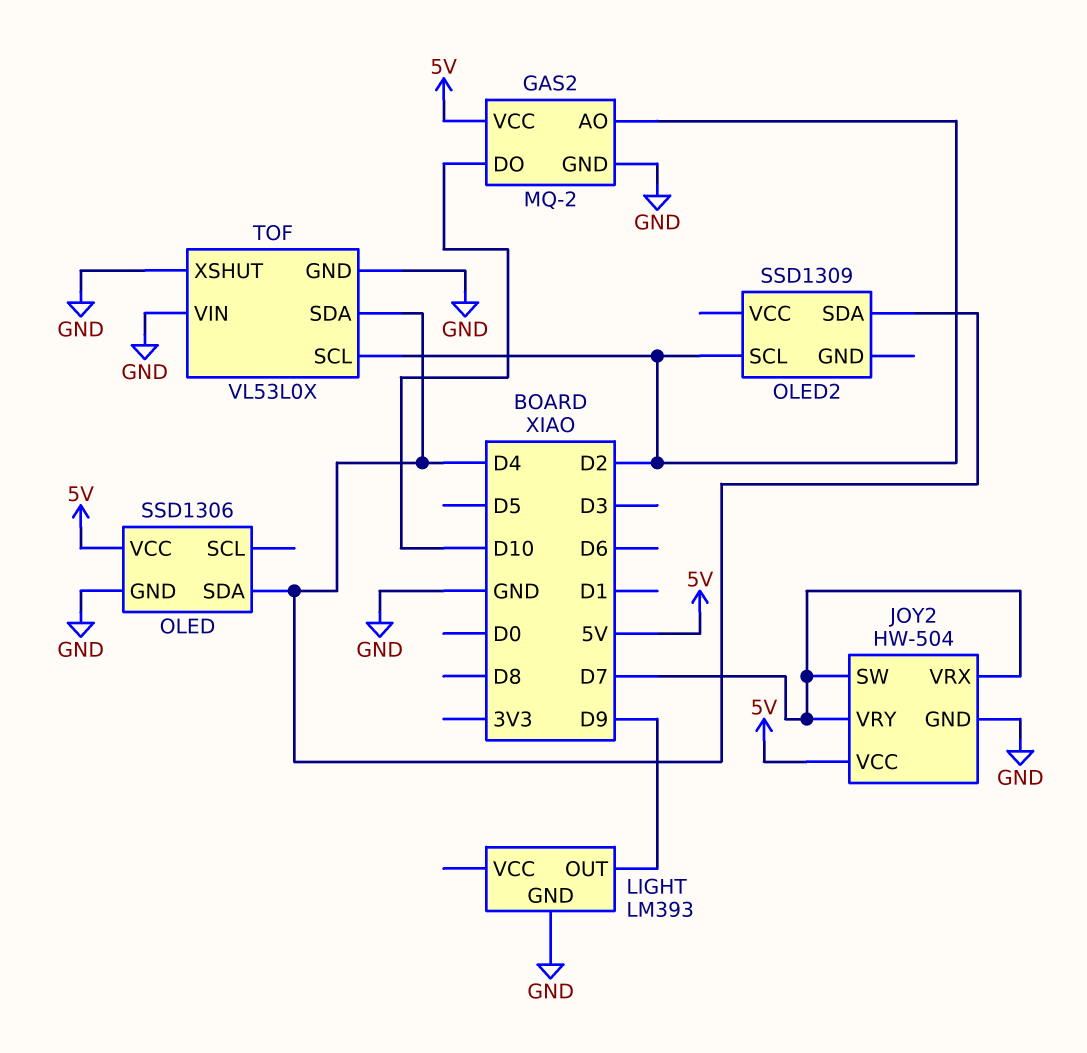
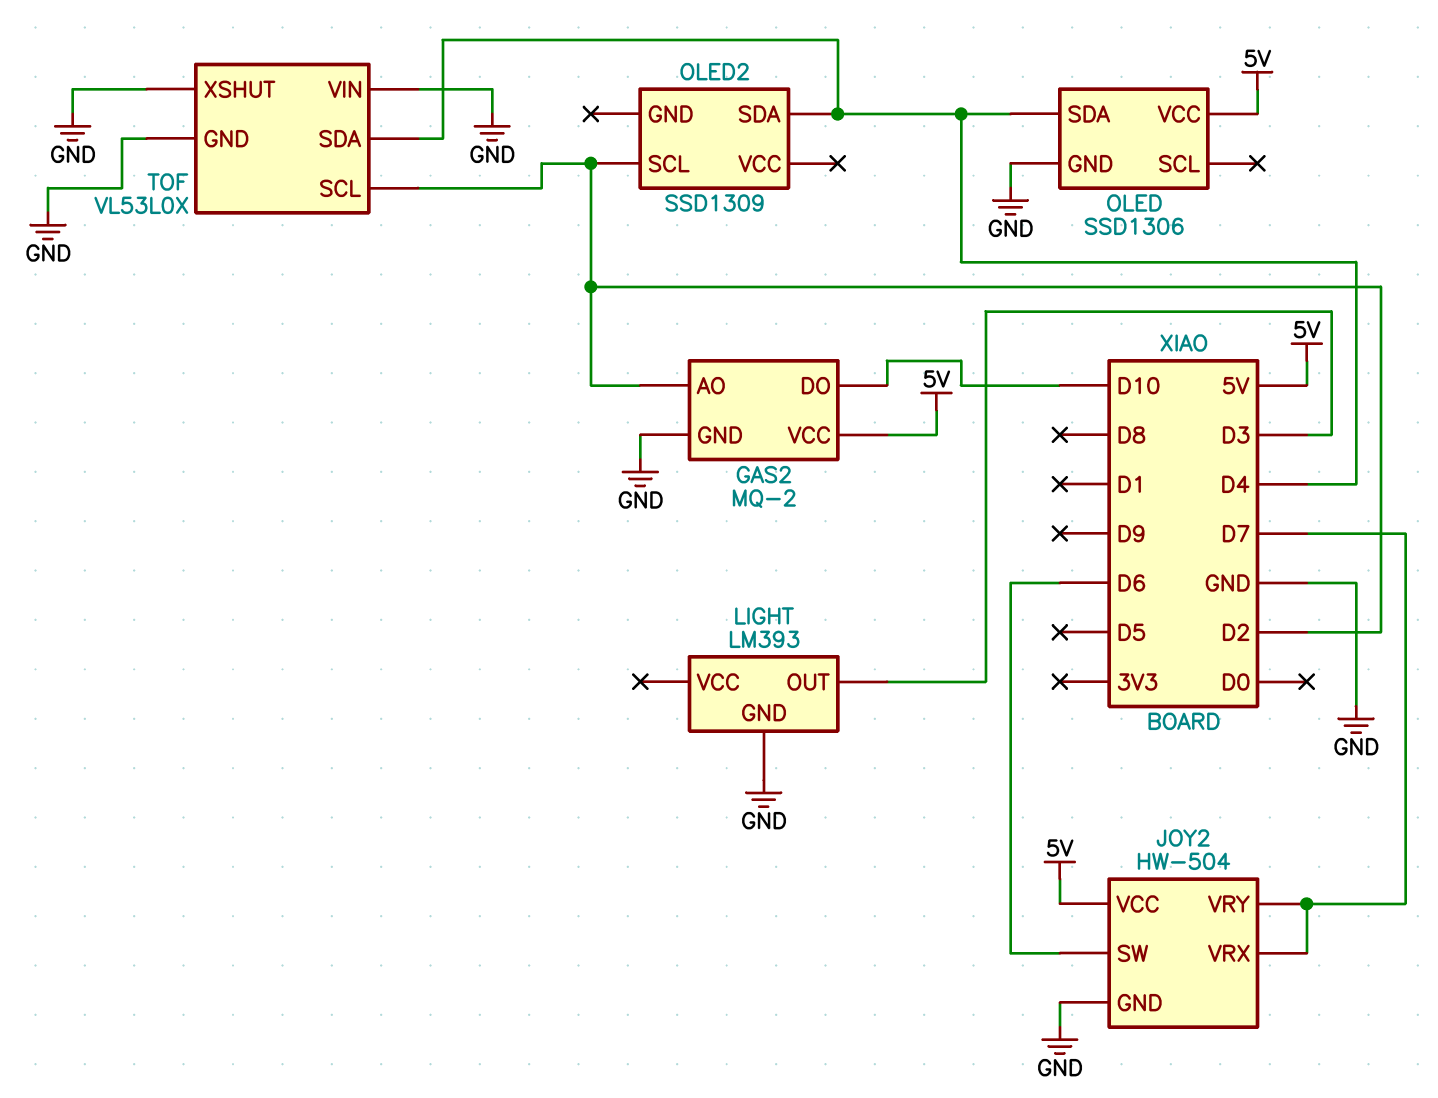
JOY2 pin SW: D7 -> D6
LIGHT pin OUT: D9 -> D3

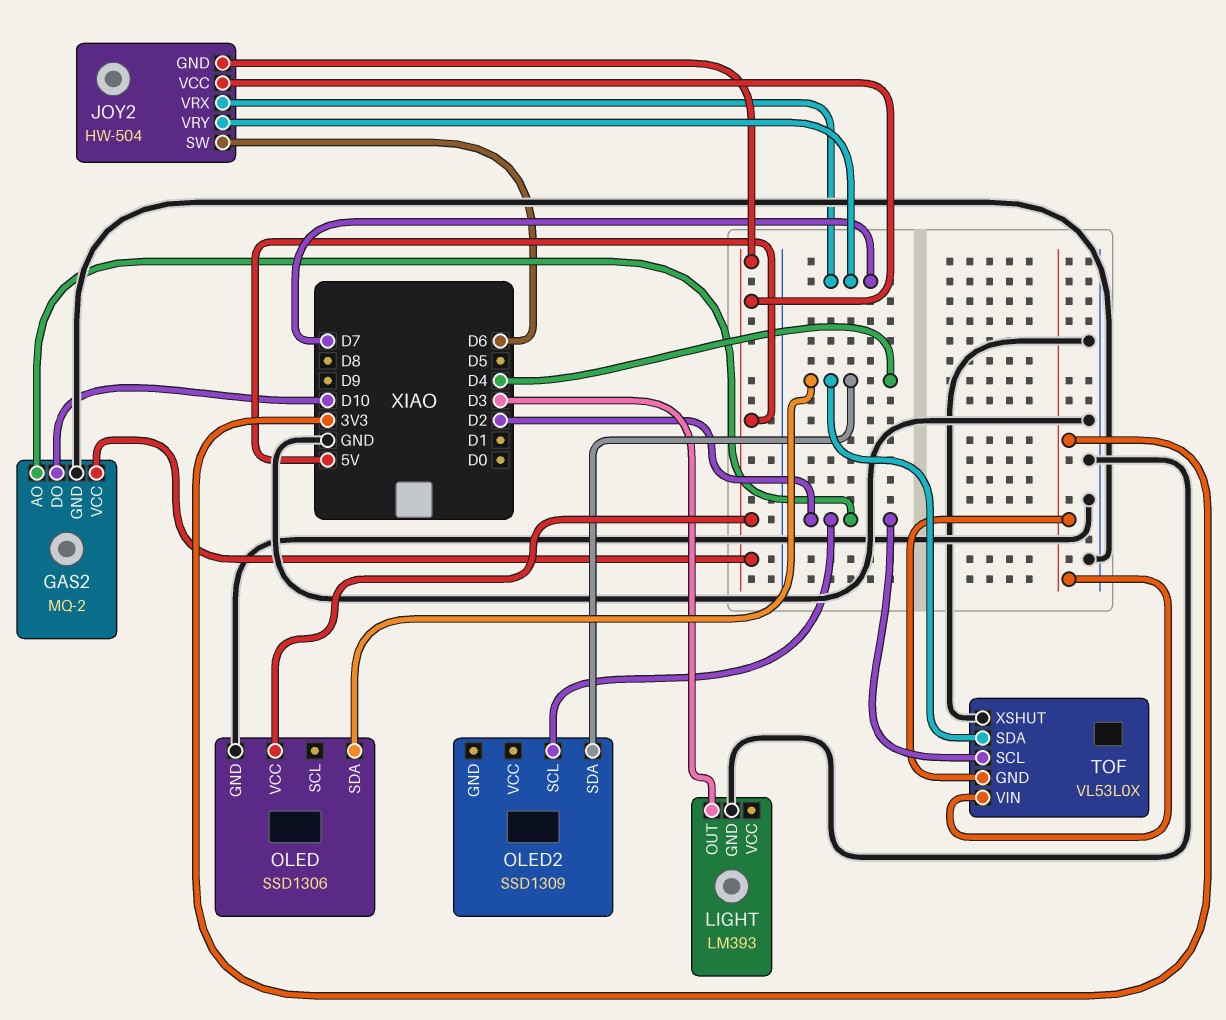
JOY2 pin GND: GND -> 5V
TOF pin GND: GND -> 3V3
TOF pin VIN: GND -> 3V3

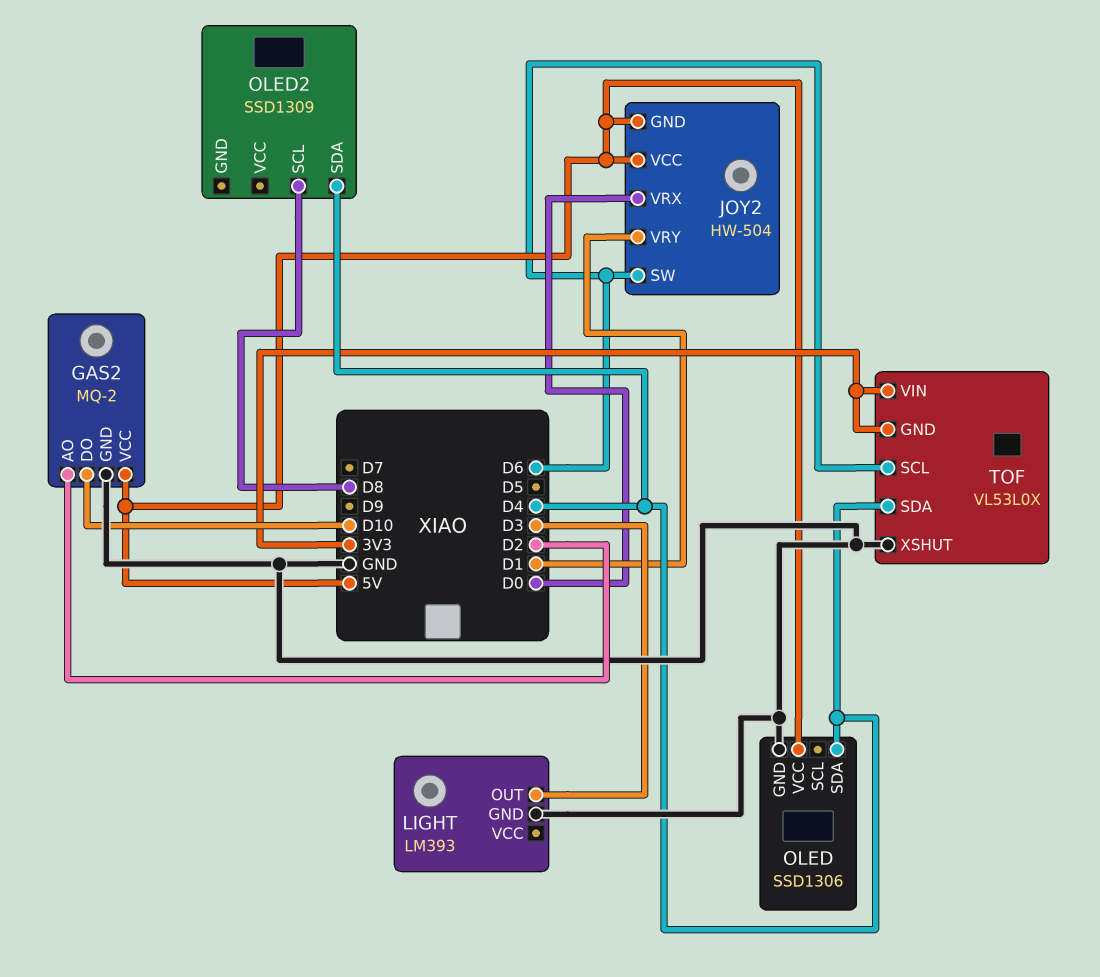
JOY2 pin VRX: D7 -> D0
JOY2 pin VRY: D7 -> D1
OLED2 pin SCL: D2 -> D8
TOF pin SCL: D2 -> D6

